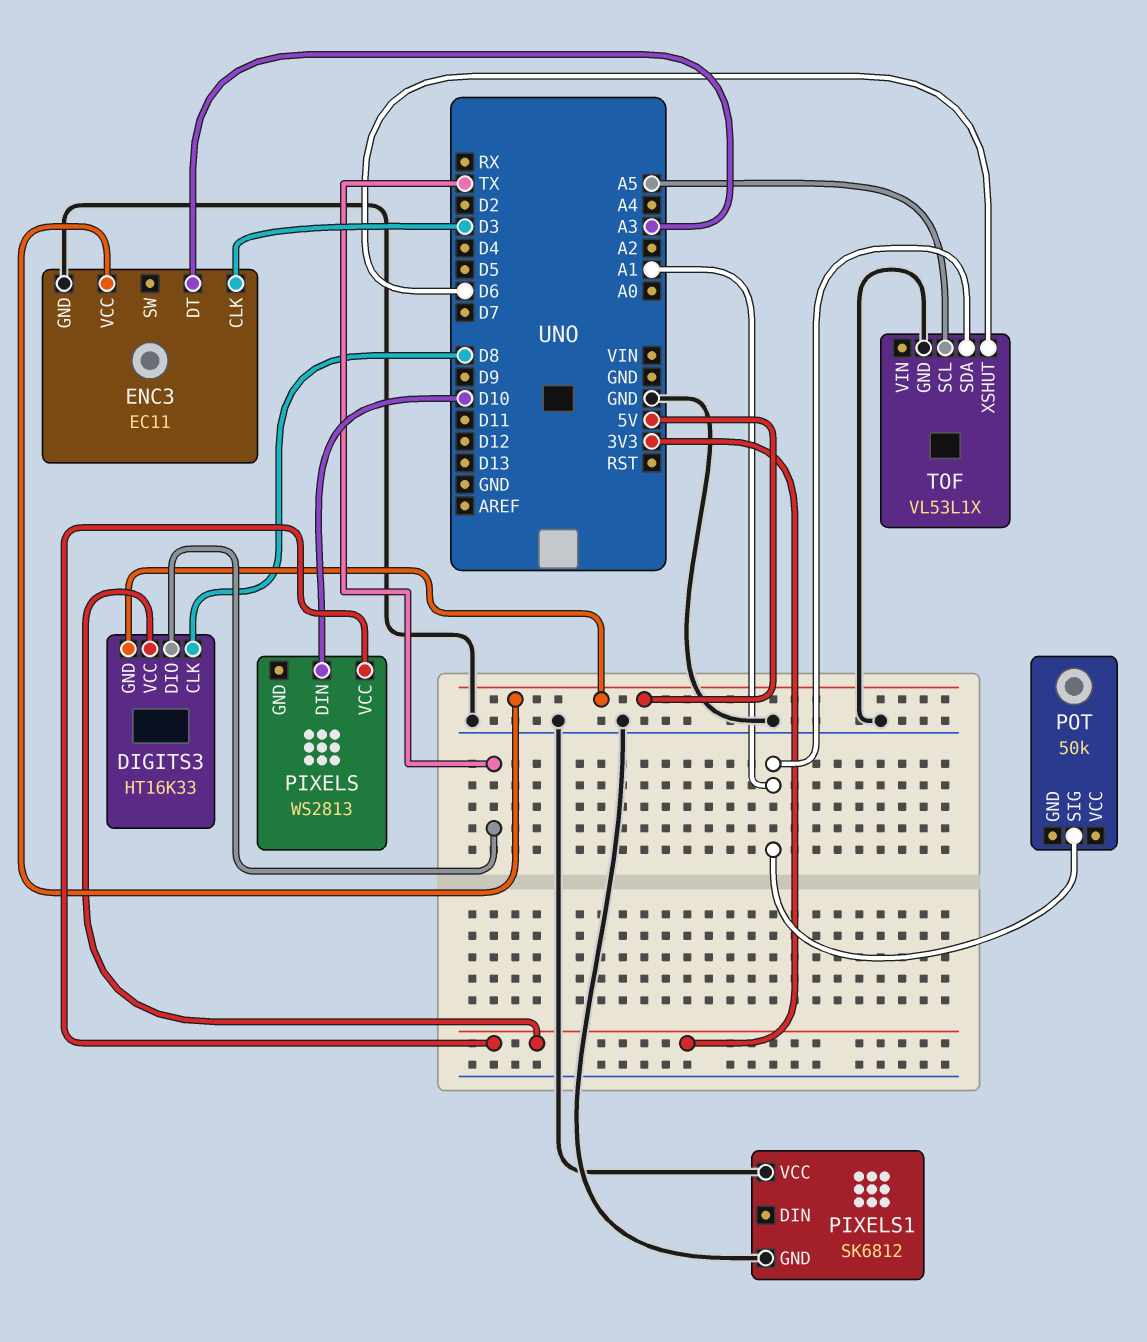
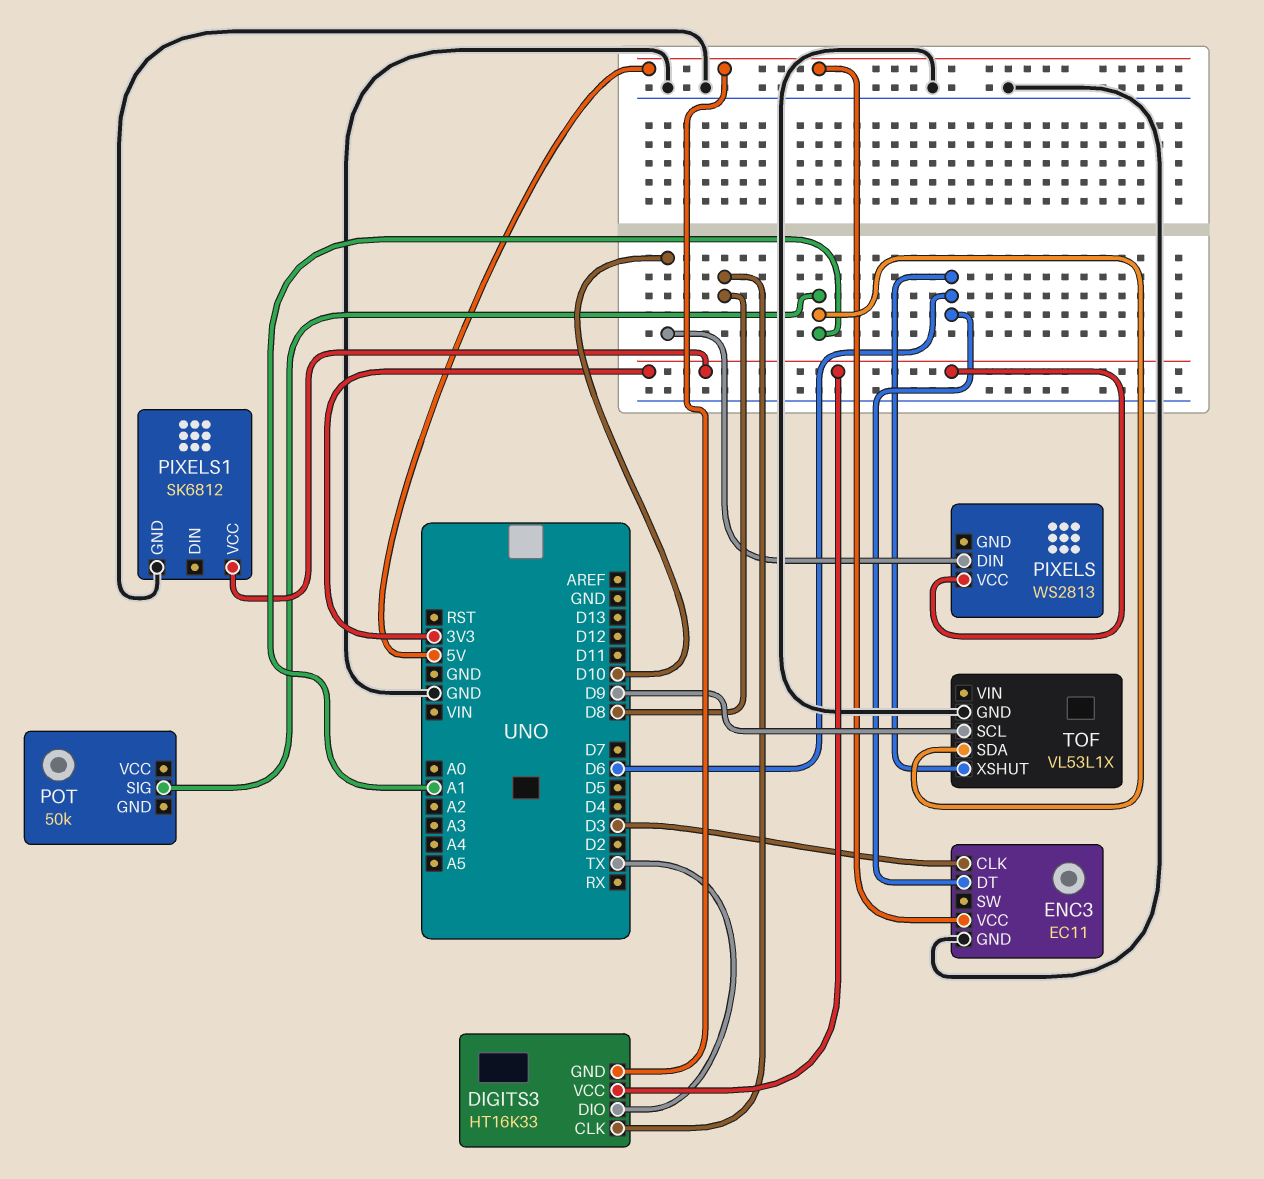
ENC3 pin DT: A3 -> D6
PIXELS1 pin VCC: GND -> 3V3
TOF pin SCL: A5 -> D9

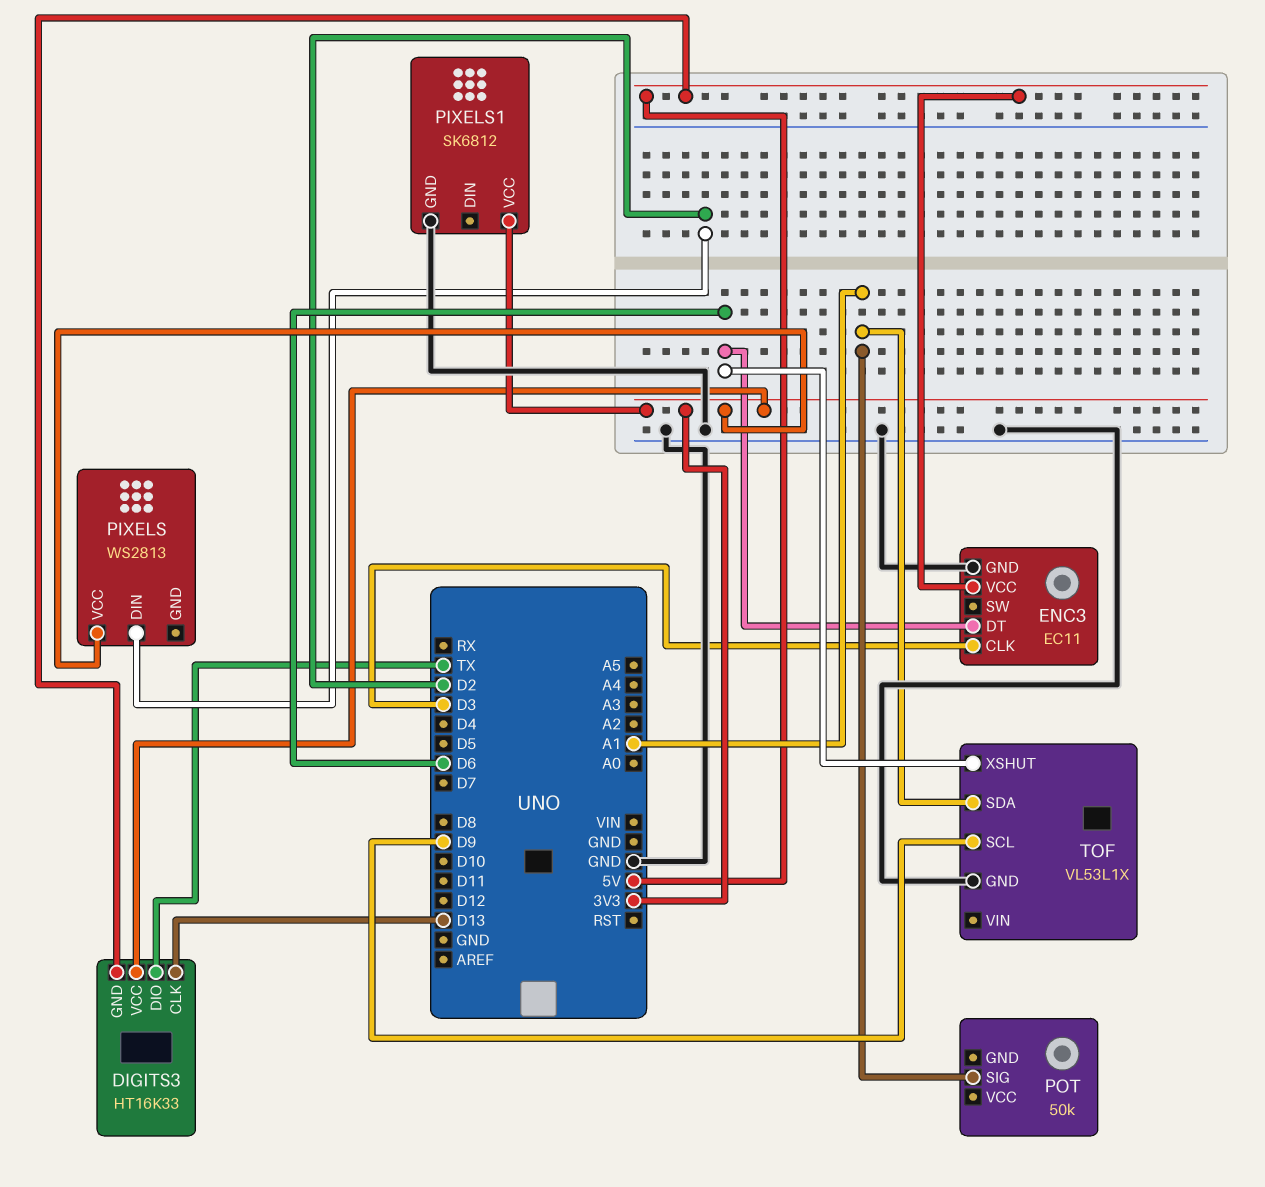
DIGITS3 pin CLK: D8 -> D13
PIXELS pin DIN: D10 -> D2

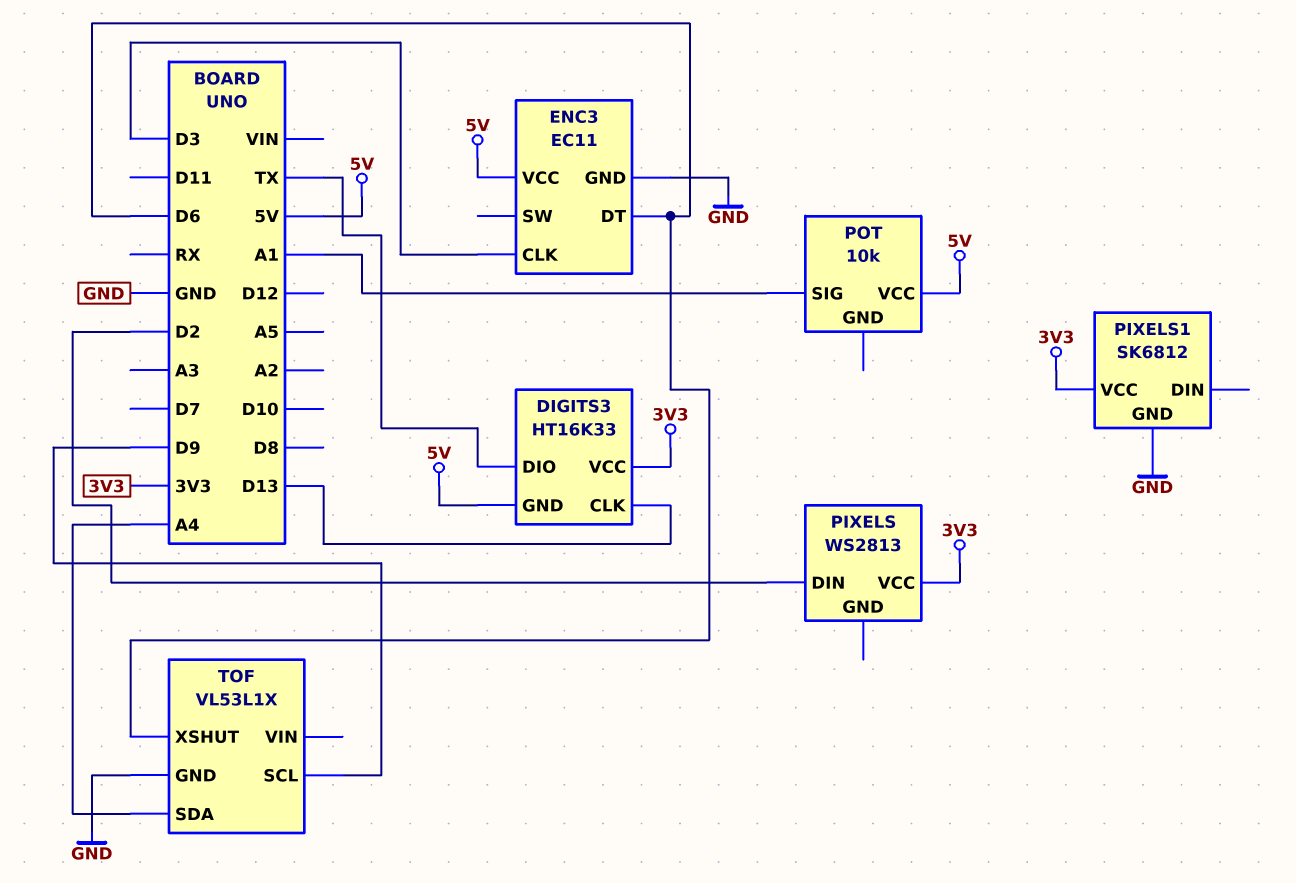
POT: 50k -> 10k
POT pin VCC: none -> 5V
TOF pin SDA: A1 -> A4

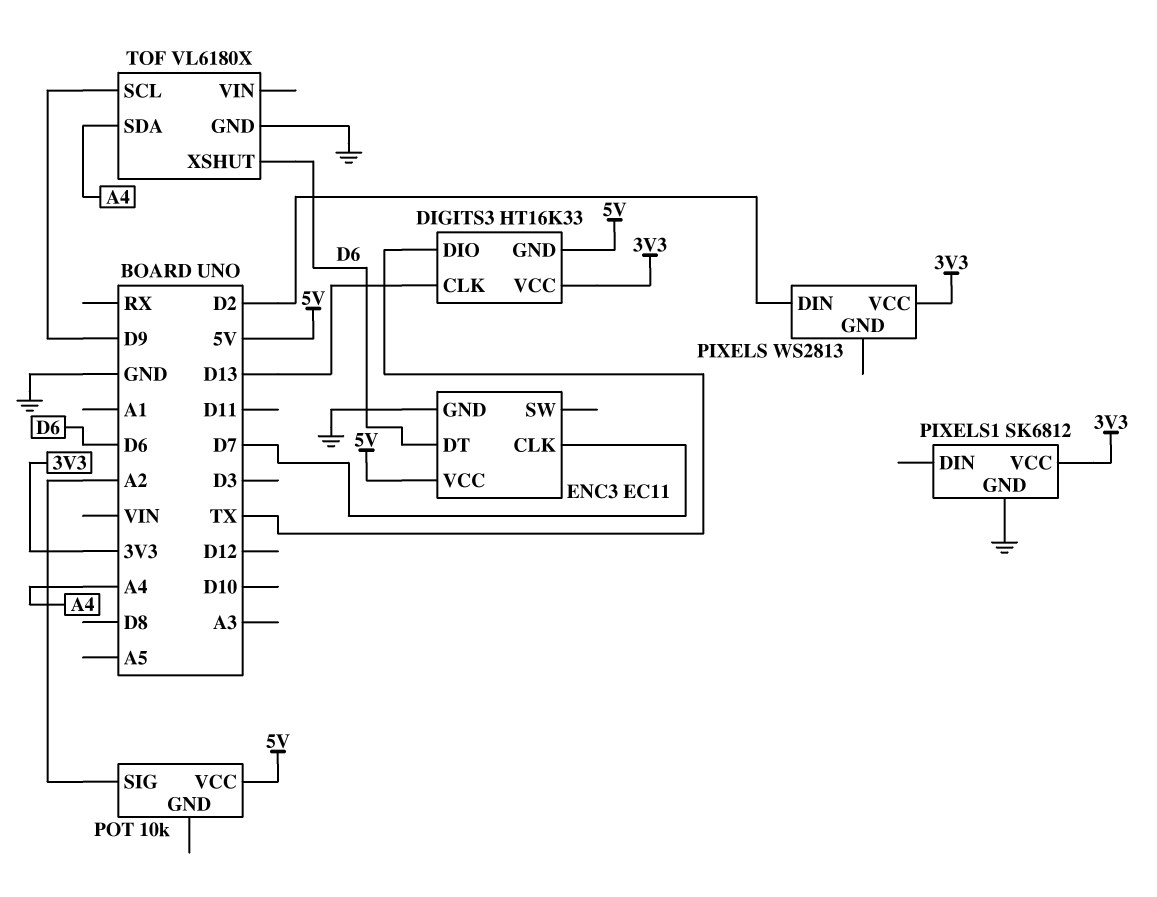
ENC3 pin CLK: D3 -> D7
POT pin SIG: A1 -> A2
TOF: VL53L1X -> VL6180X

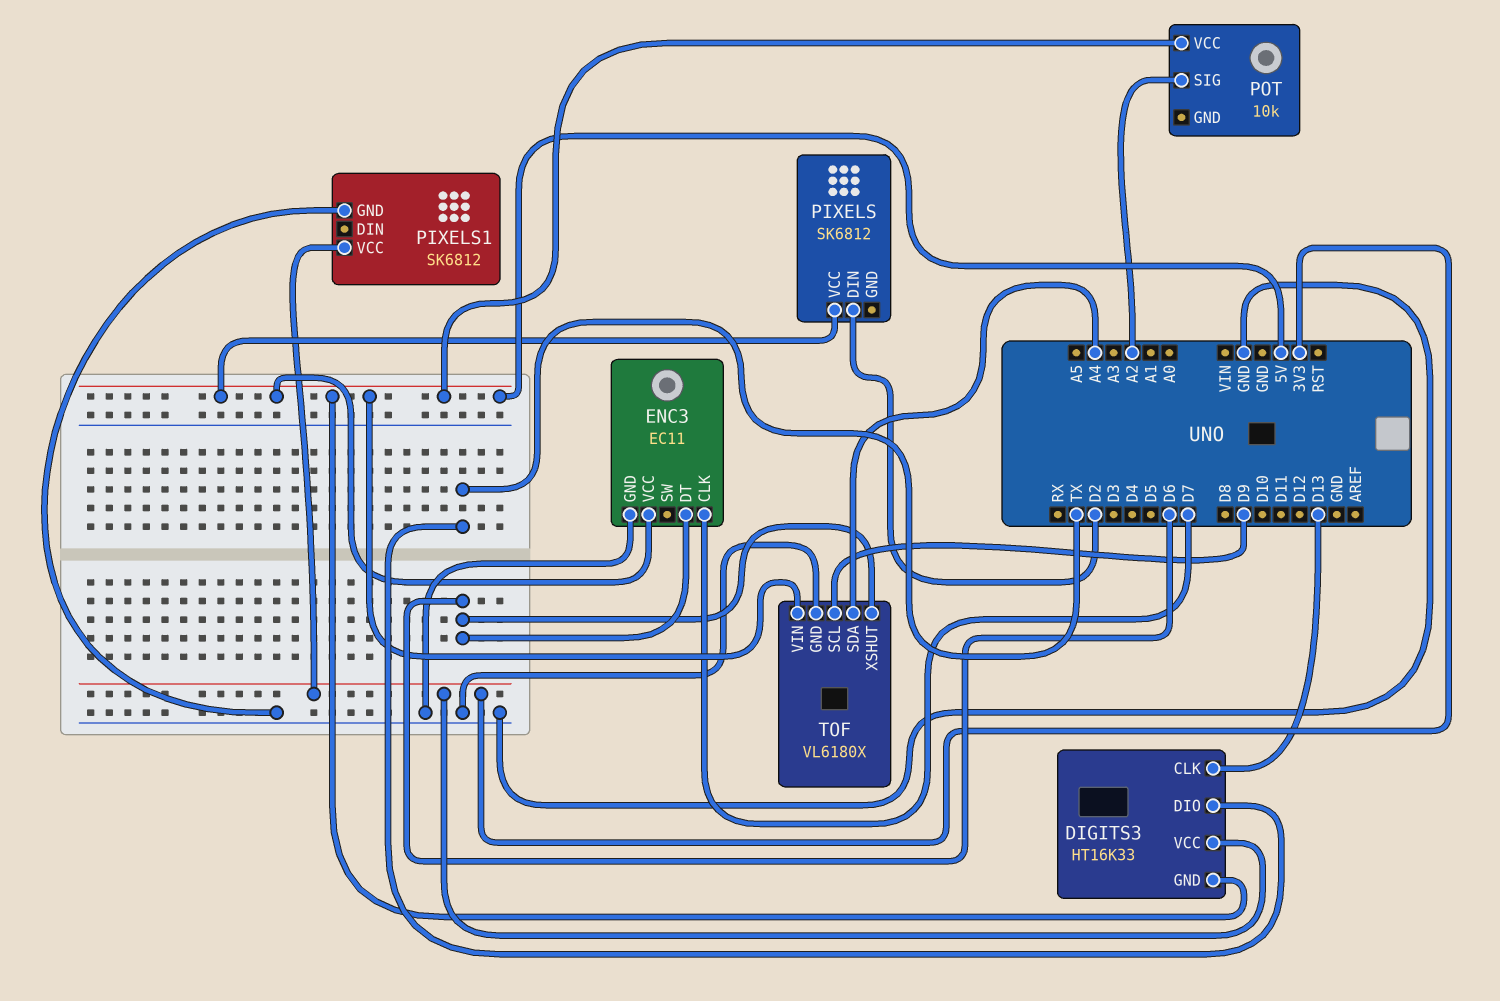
PIXELS: WS2813 -> SK6812
PIXELS pin VCC: 3V3 -> 5V
TOF pin VIN: none -> 5V

